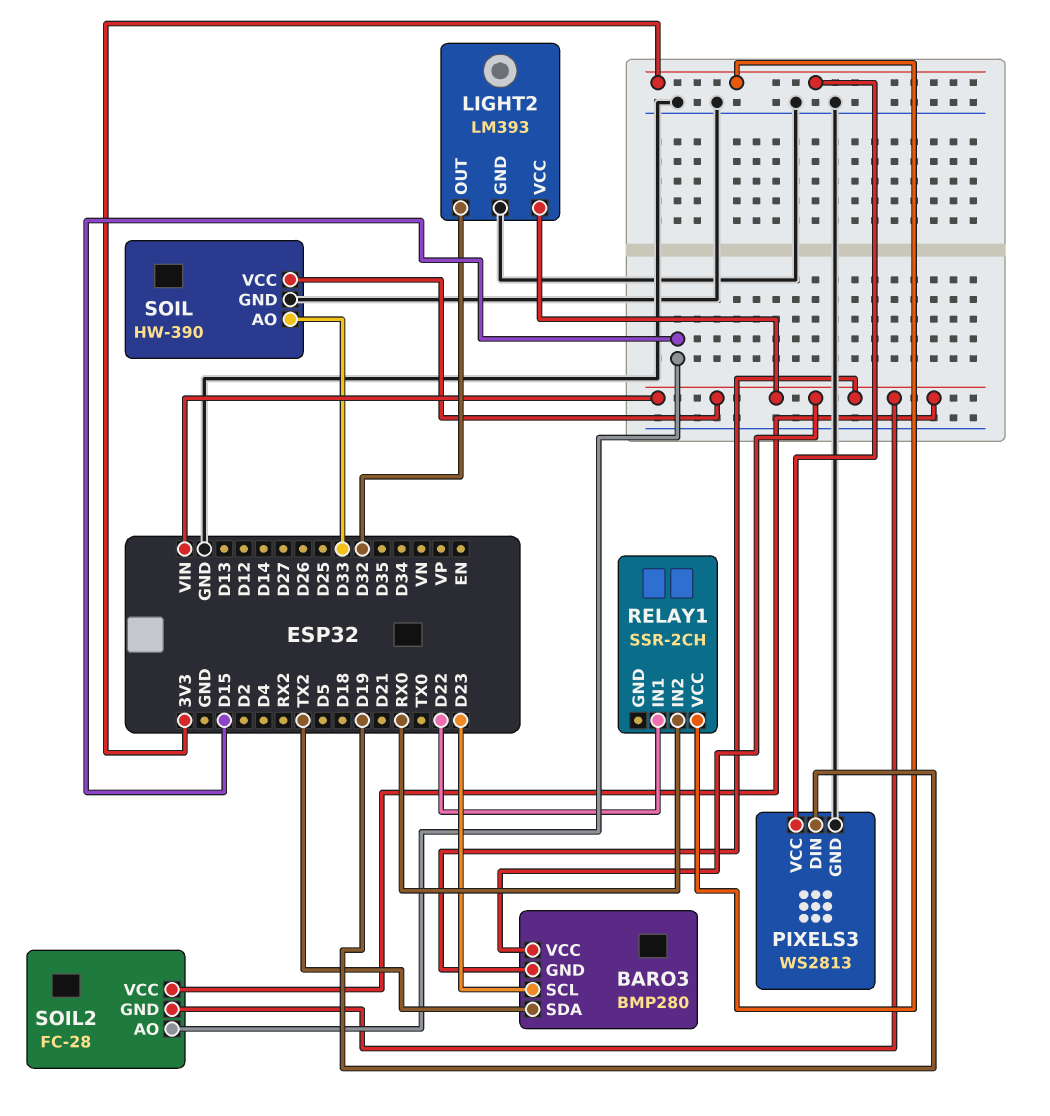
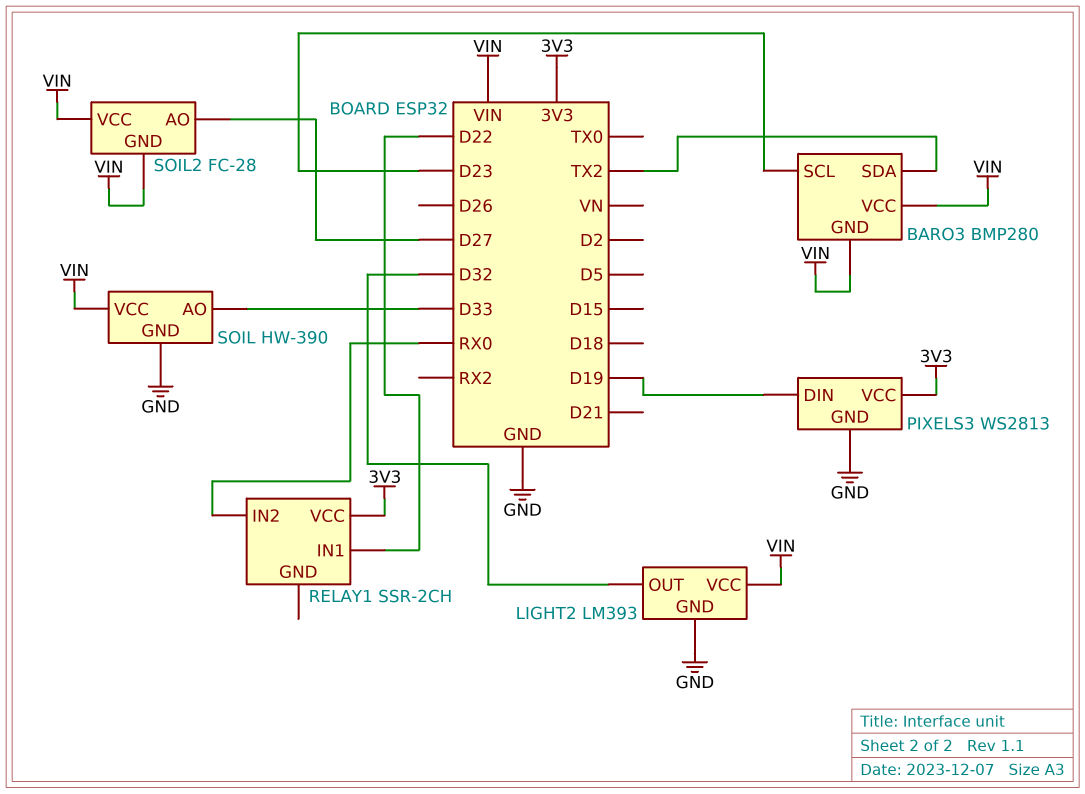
SOIL2 pin AO: D15 -> D27

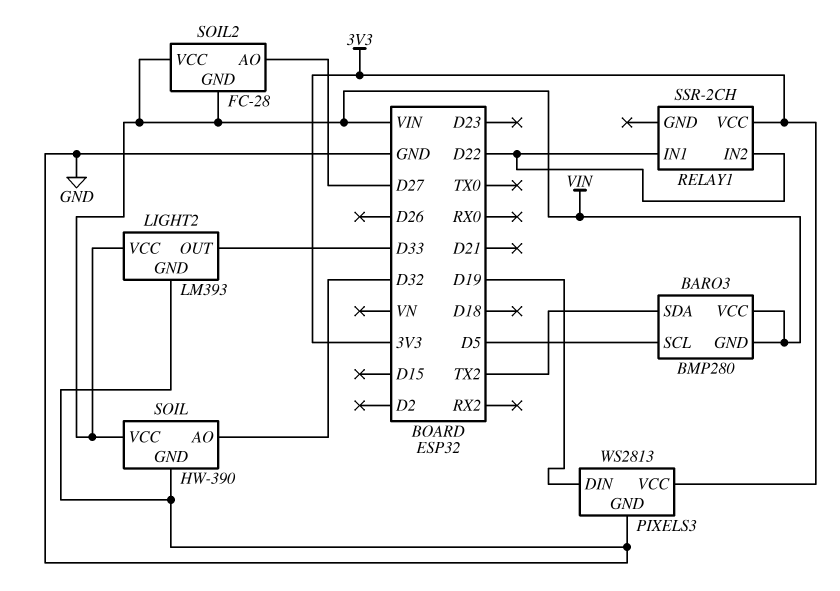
BARO3 pin SCL: D23 -> D5
LIGHT2 pin OUT: D32 -> D33
RELAY1 pin IN2: RX0 -> D22
SOIL pin AO: D33 -> D32

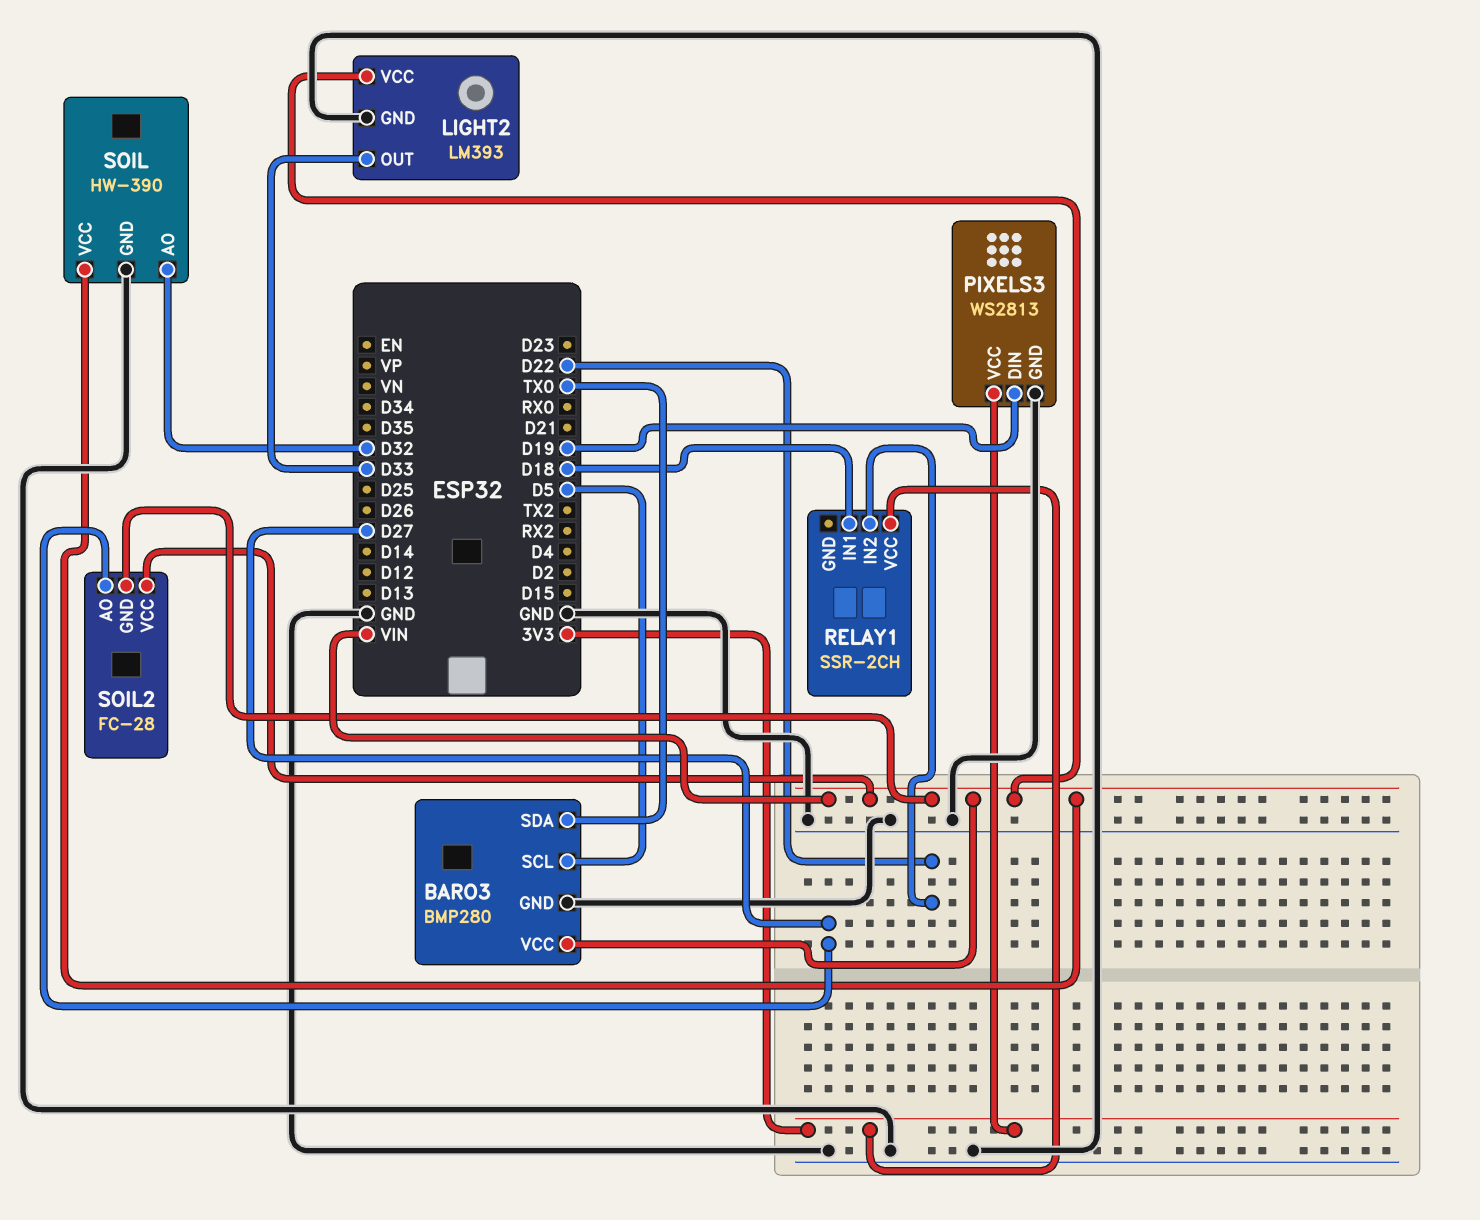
BARO3 pin GND: VIN -> GND
BARO3 pin SDA: TX2 -> TX0
RELAY1 pin IN1: D22 -> D18

